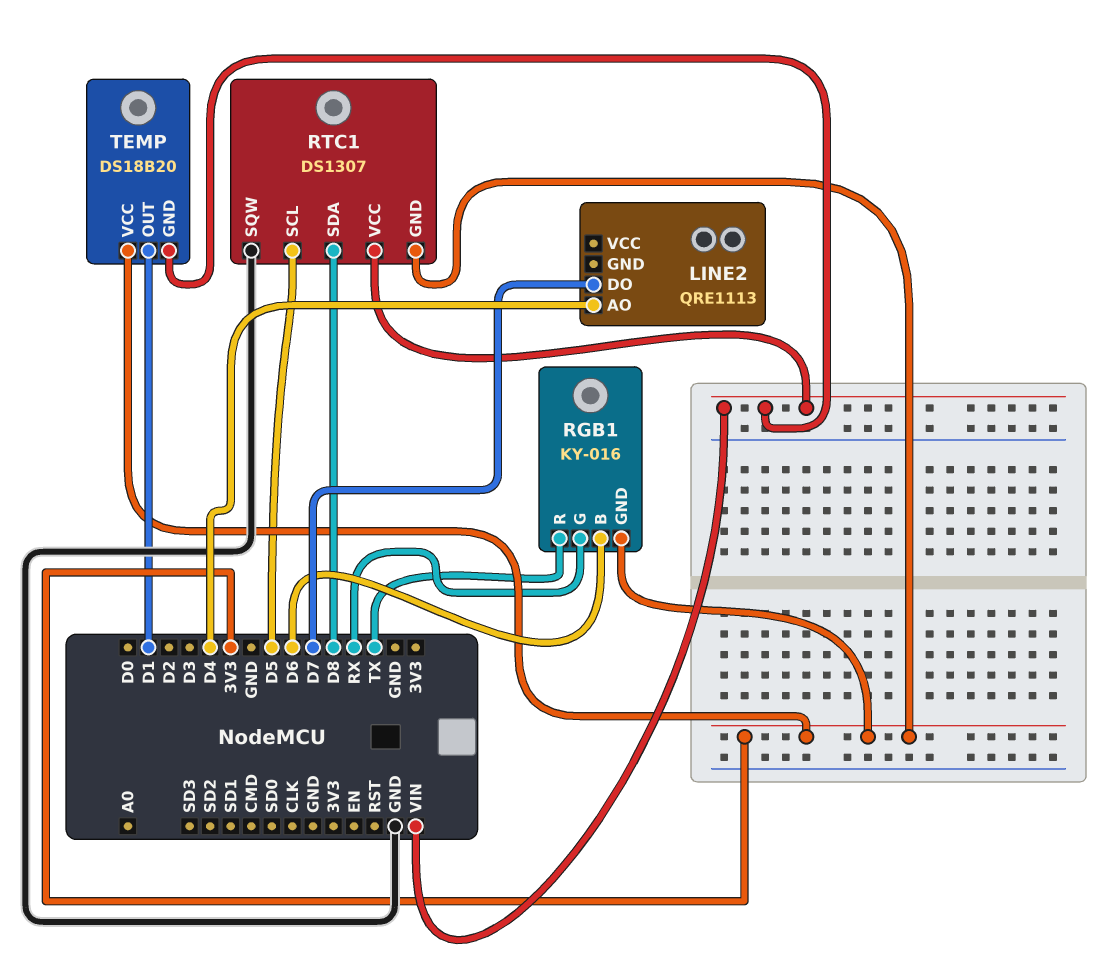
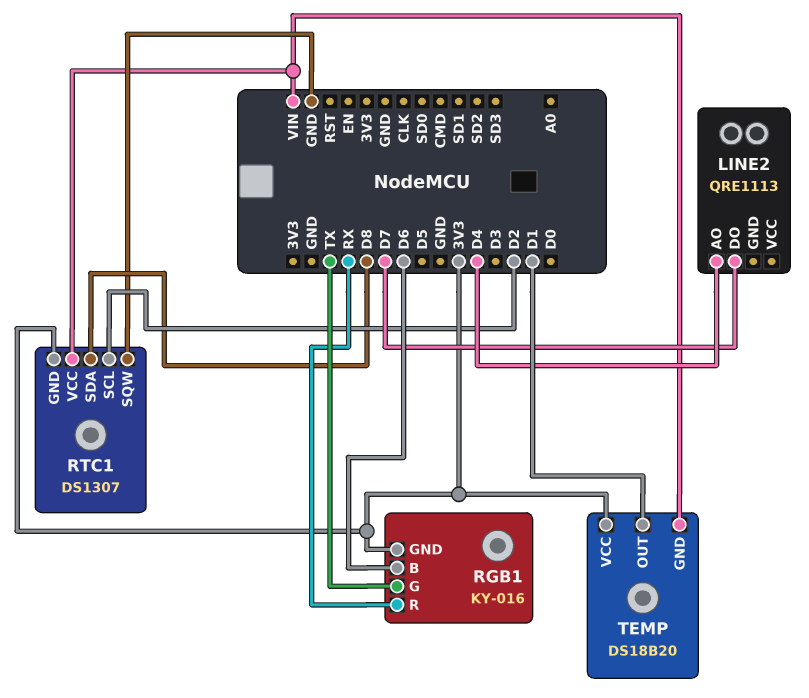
RGB1 pin G: RX -> TX
RGB1 pin R: TX -> RX
RTC1 pin SCL: D5 -> D2

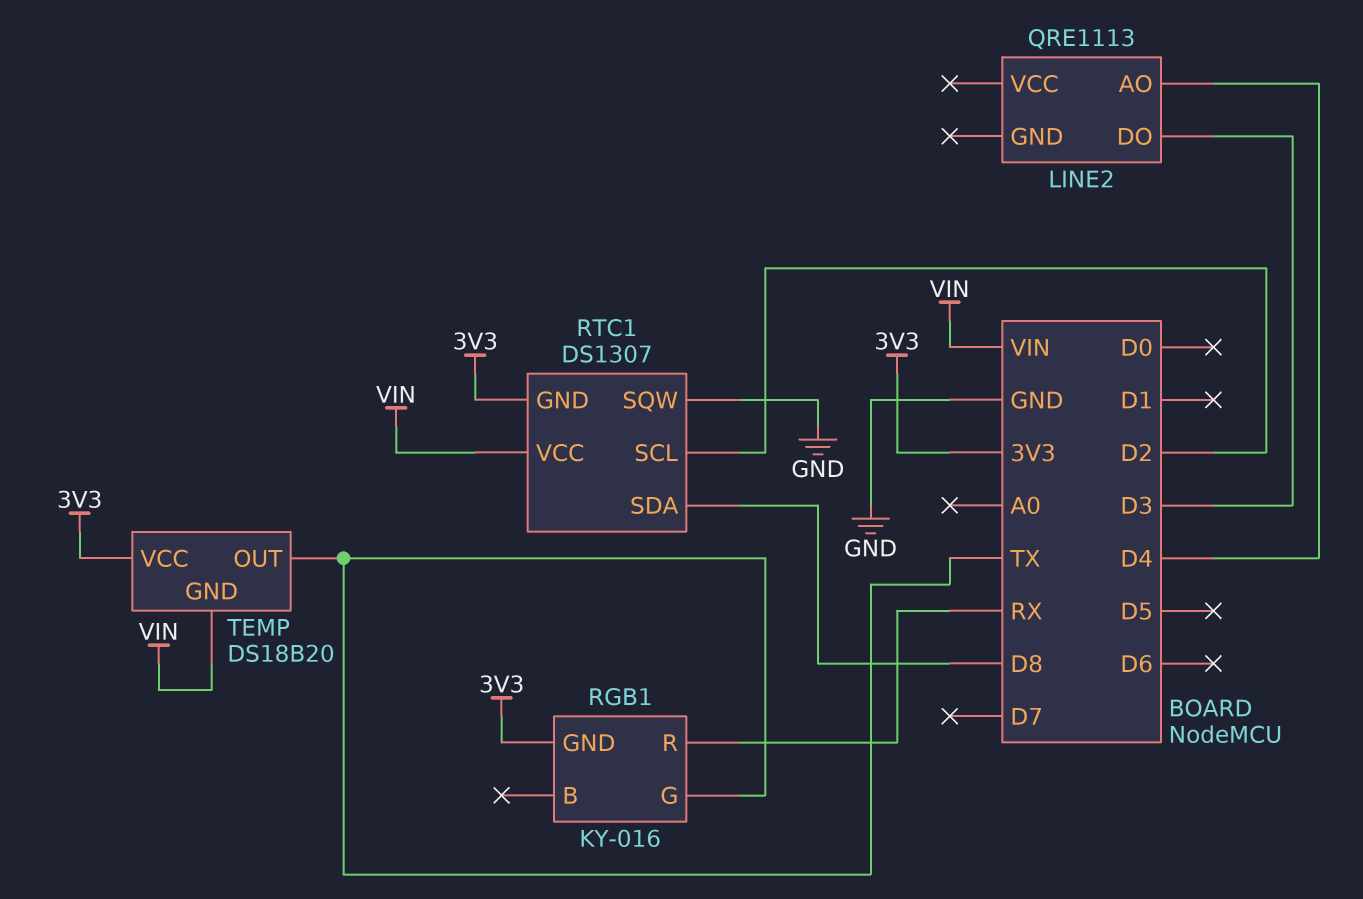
LINE2 pin DO: D7 -> D3
RGB1 pin B: D6 -> none
TEMP pin OUT: D1 -> TX

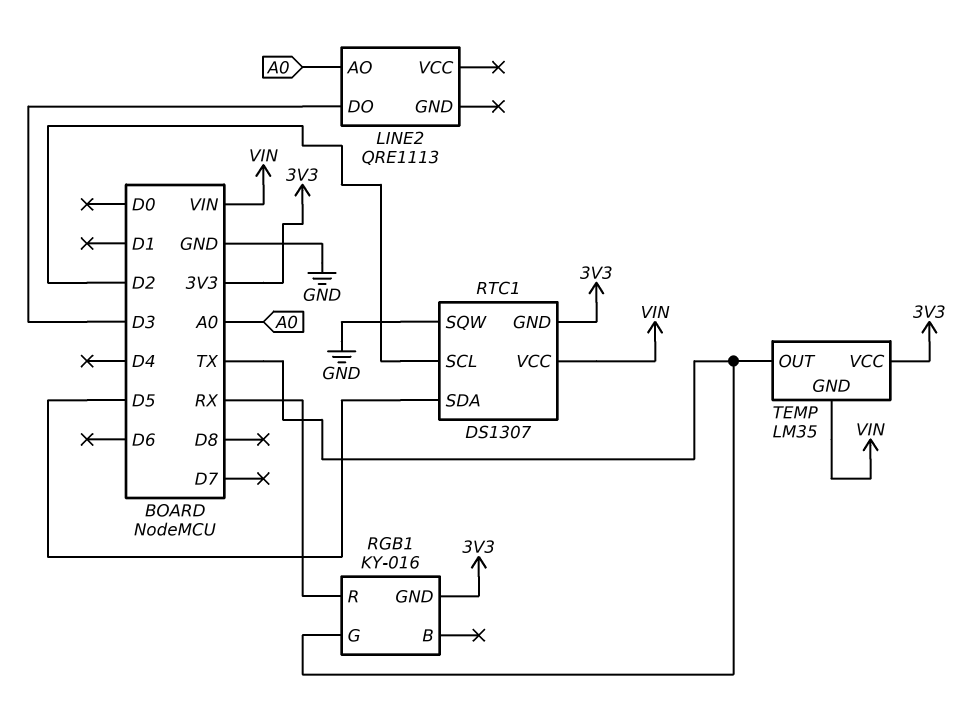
LINE2 pin AO: D4 -> A0
RTC1 pin SDA: D8 -> D5
TEMP: DS18B20 -> LM35

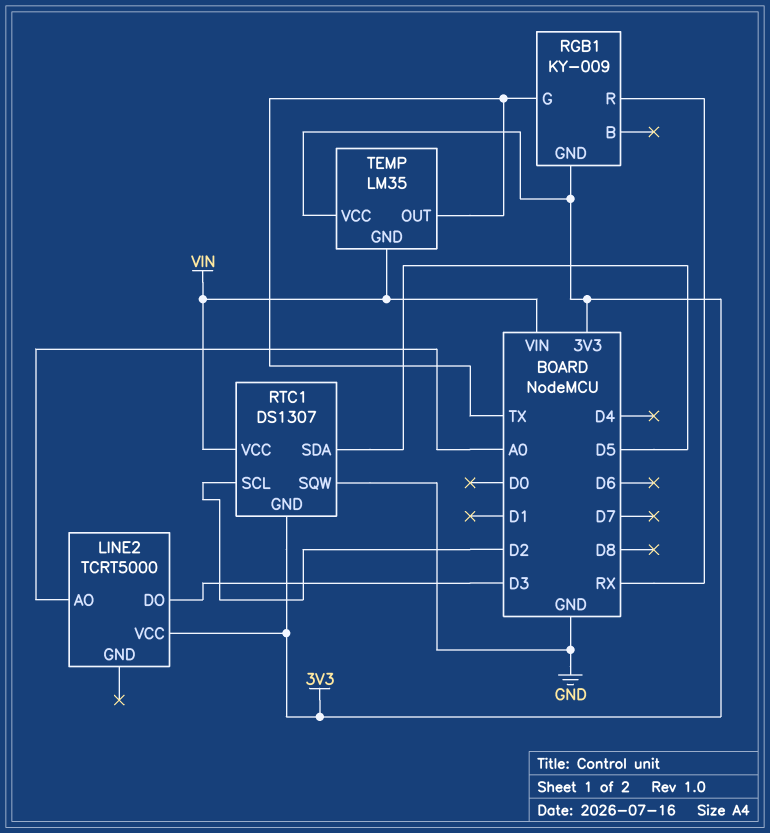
LINE2: QRE1113 -> TCRT5000
LINE2 pin VCC: none -> 3V3
RGB1: KY-016 -> KY-009

